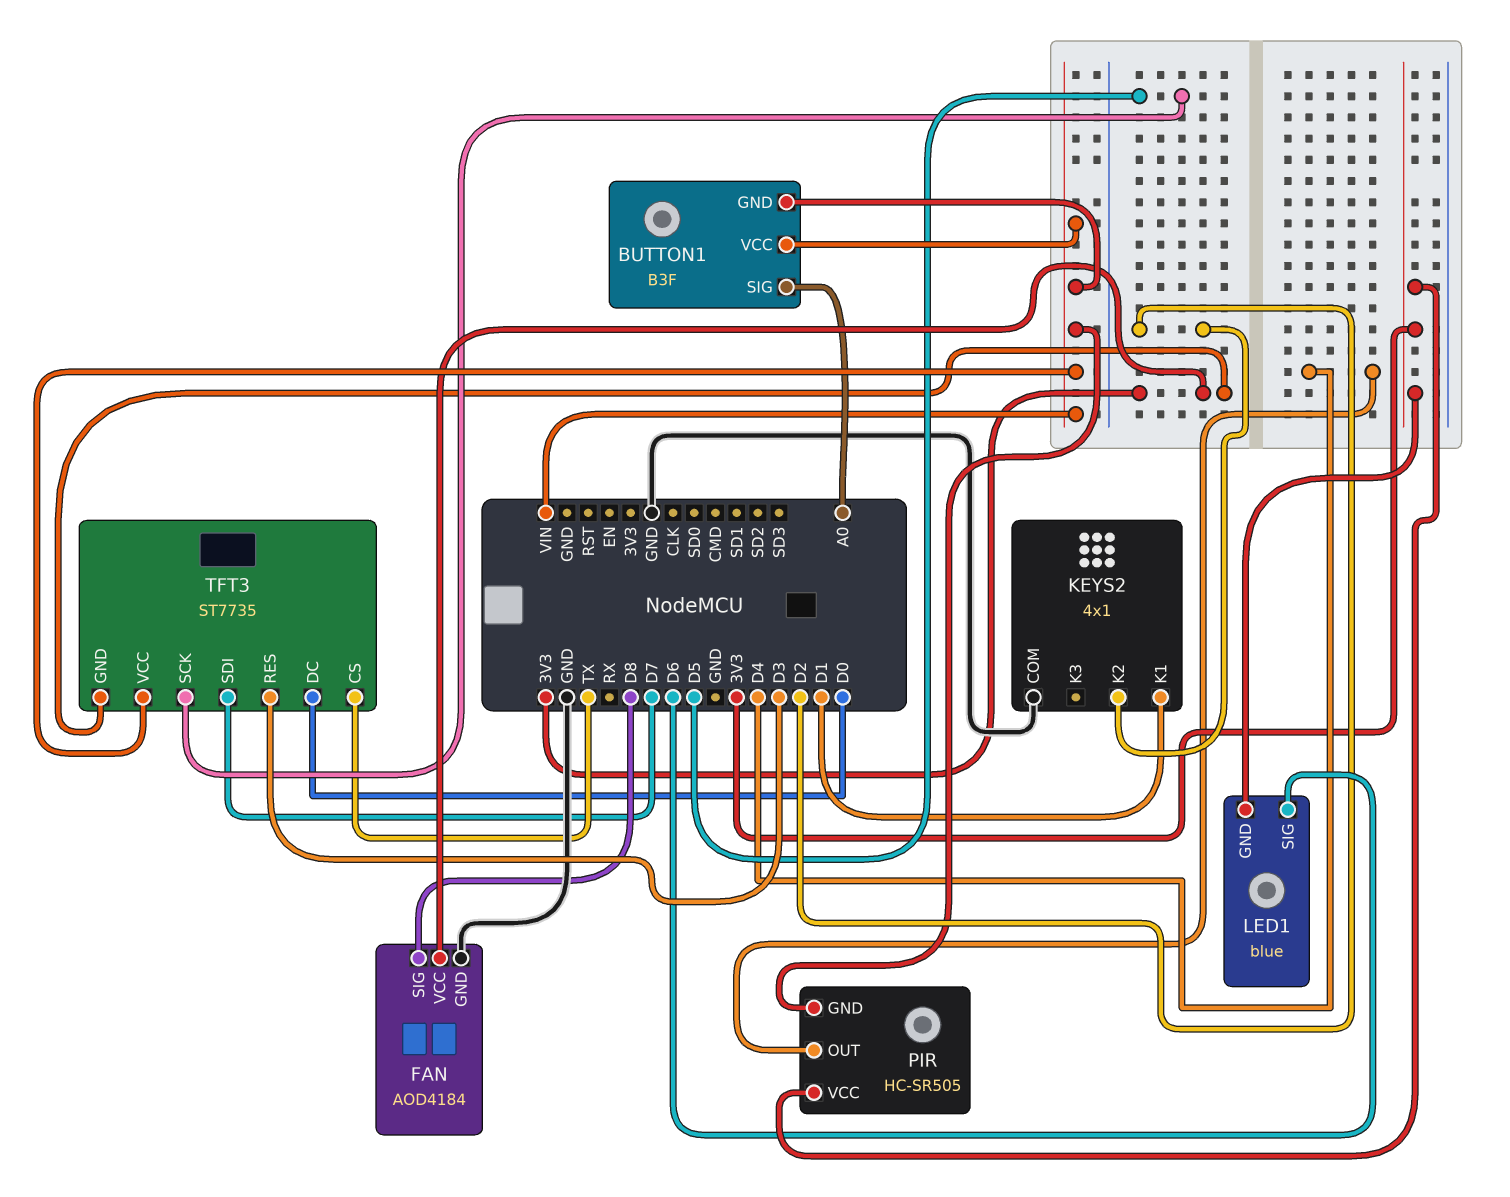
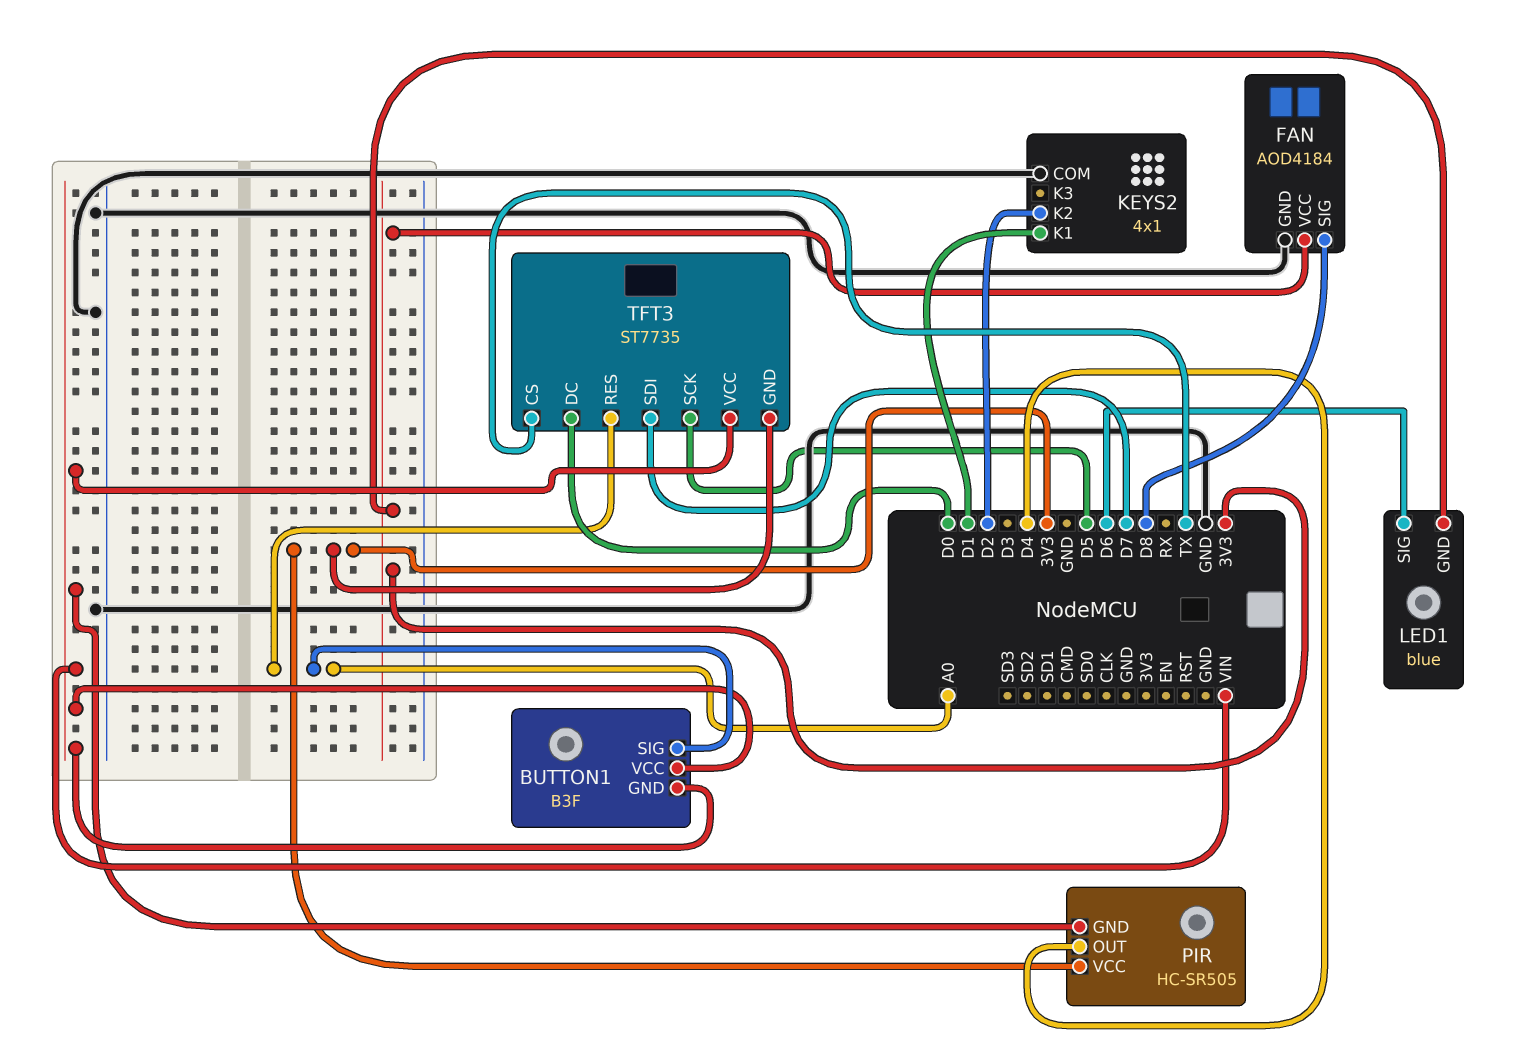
TFT3 pin RES: D3 -> A0

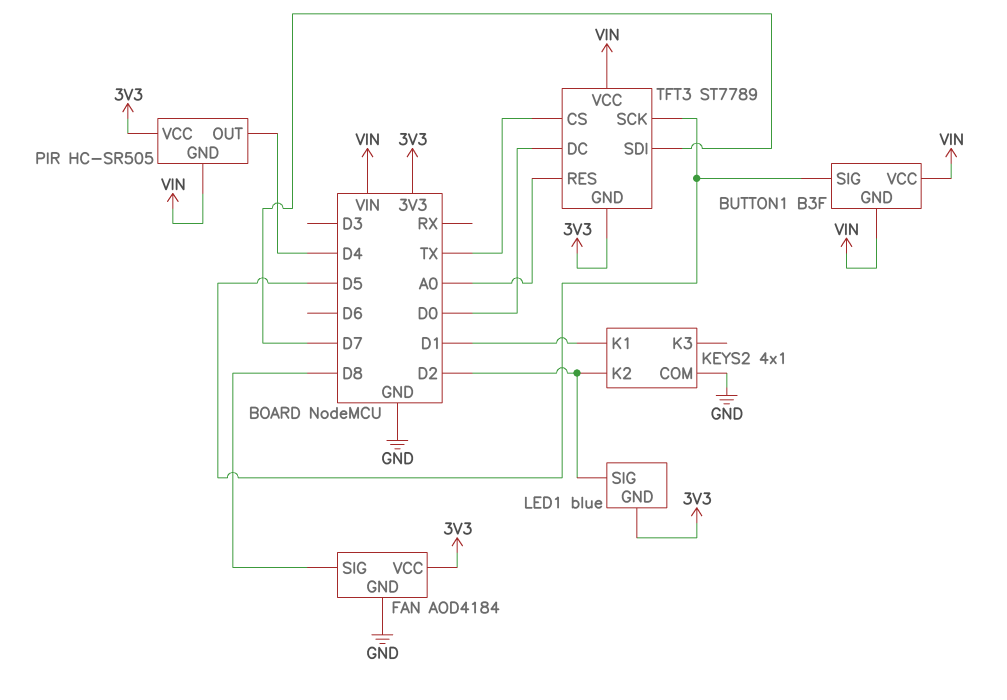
BUTTON1 pin SIG: A0 -> D5
LED1 pin SIG: D6 -> D2
TFT3: ST7735 -> ST7789

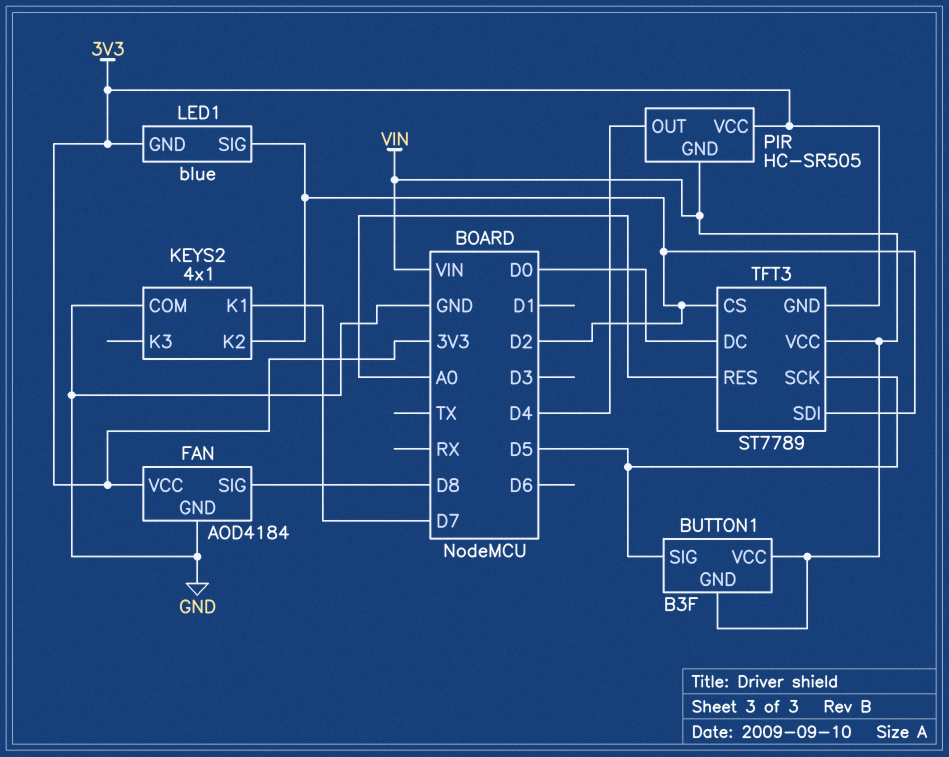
KEYS2 pin K1: D1 -> D7
TFT3 pin CS: TX -> D2
TFT3 pin SDI: D7 -> D2

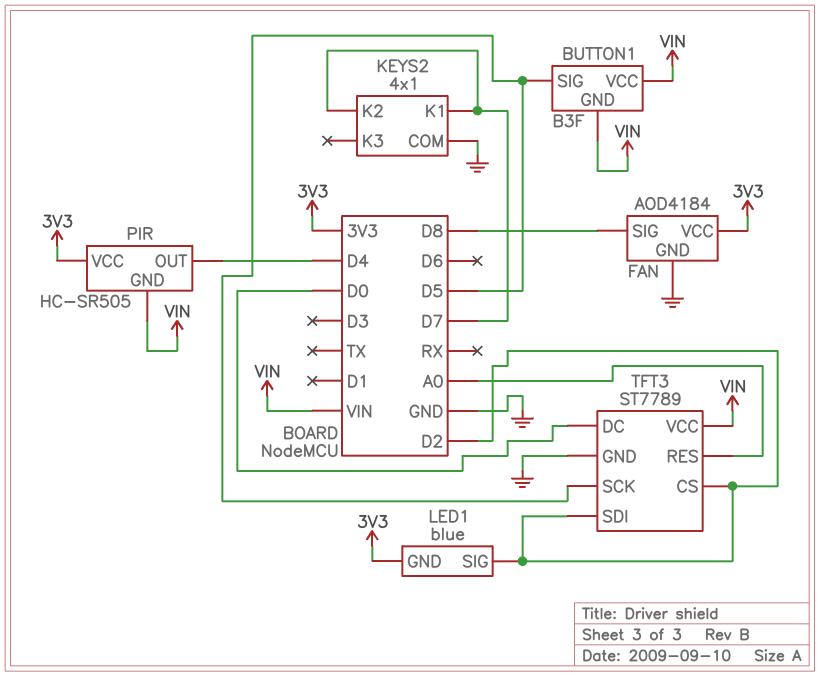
KEYS2 pin K2: D2 -> D7
TFT3 pin GND: 3V3 -> GND

